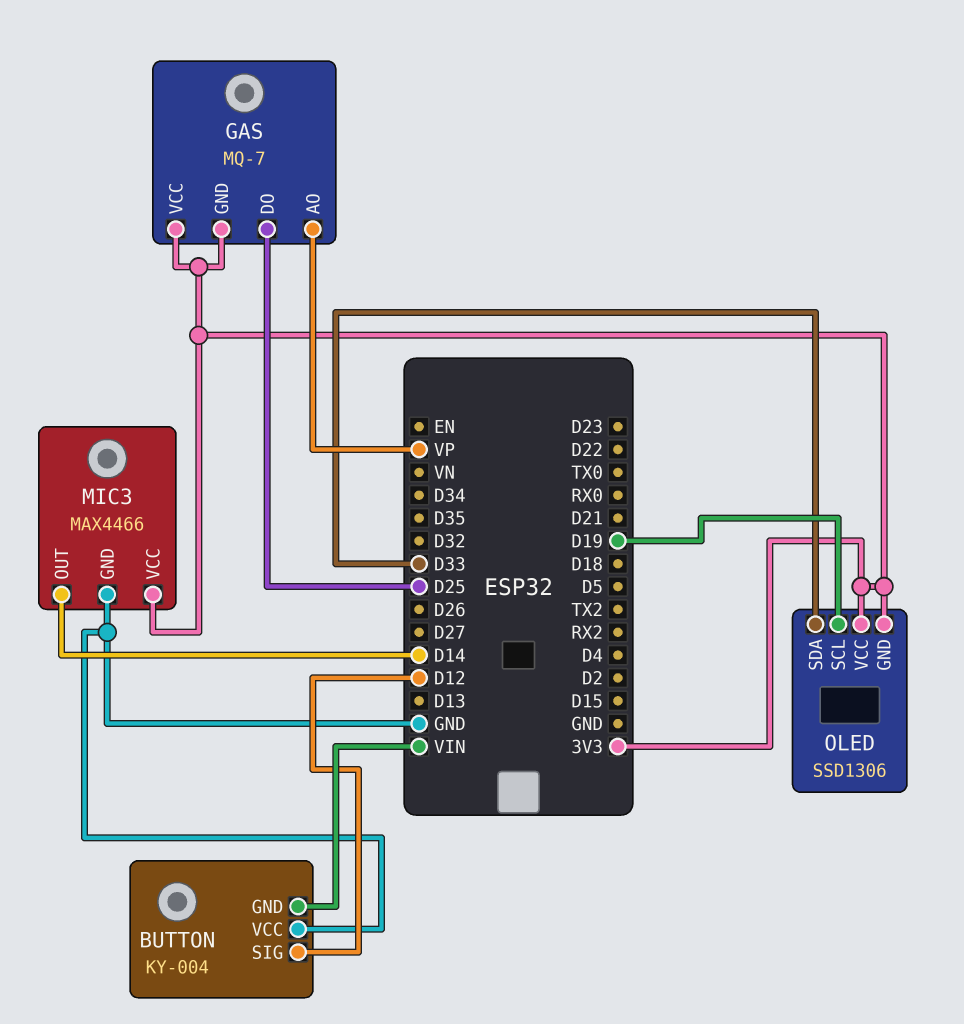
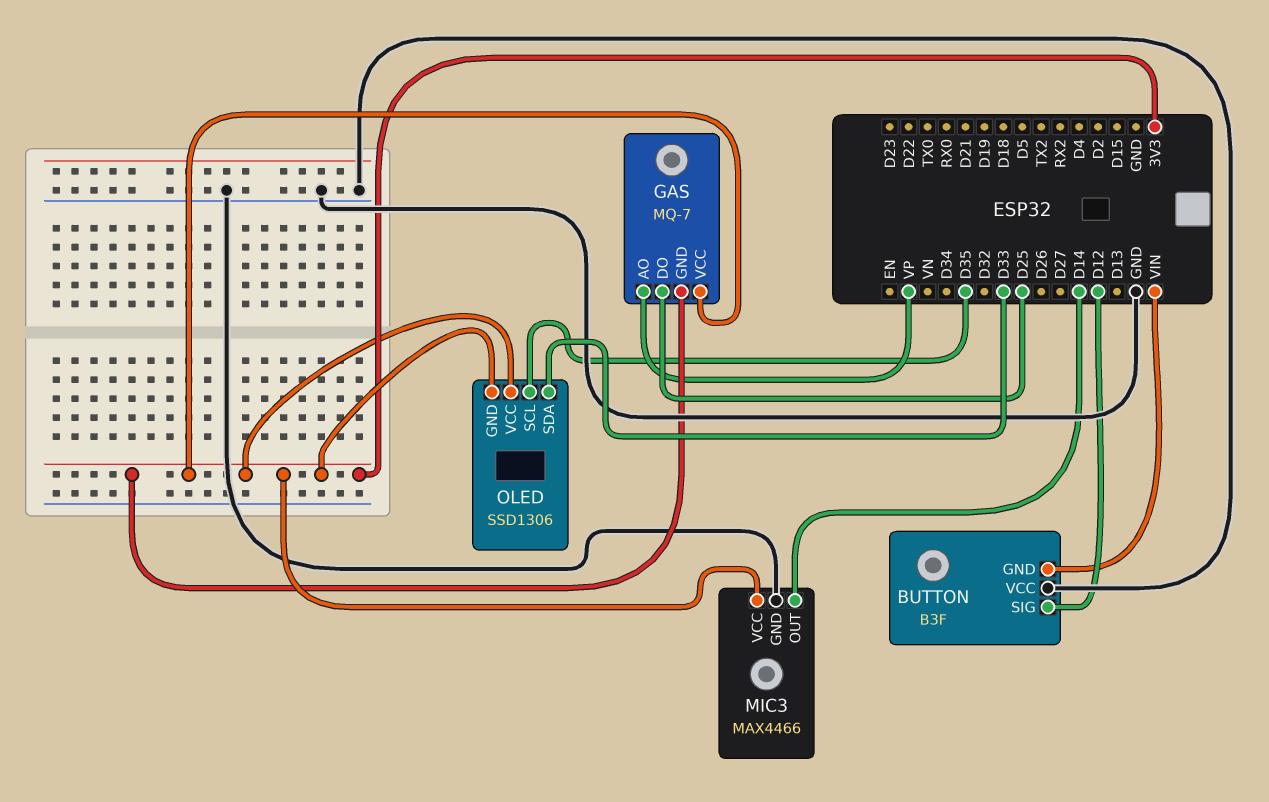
BUTTON: KY-004 -> B3F
OLED pin SCL: D19 -> D35

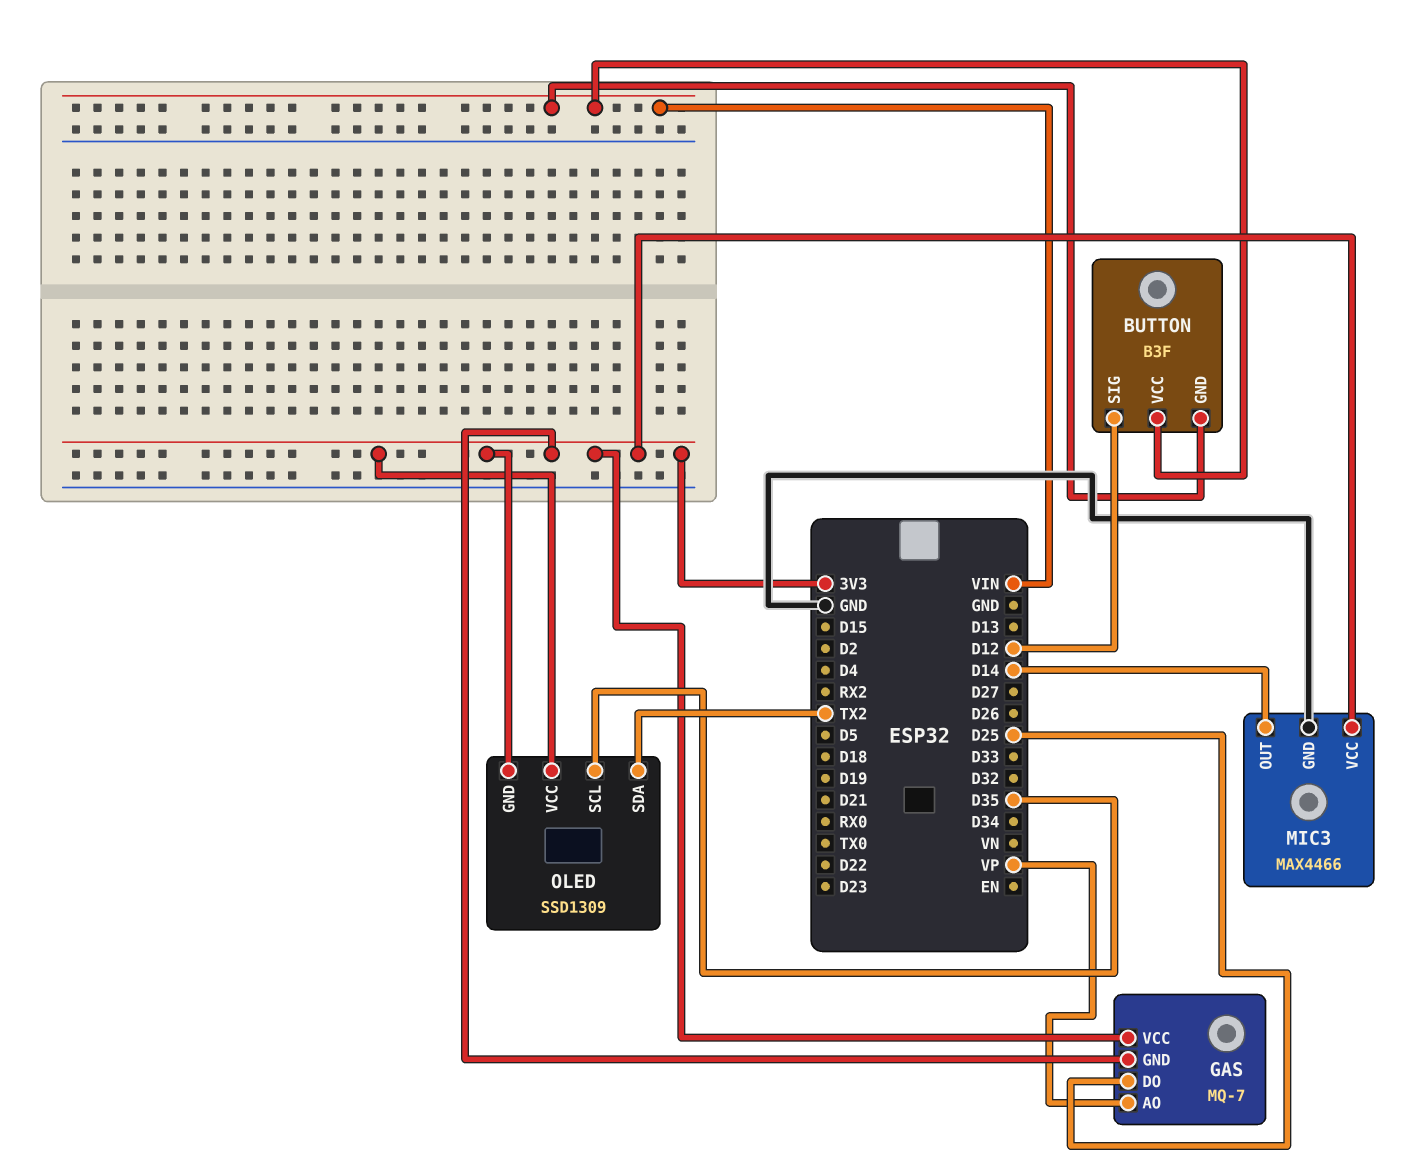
BUTTON pin VCC: GND -> VIN
OLED: SSD1306 -> SSD1309
OLED pin SDA: D33 -> TX2

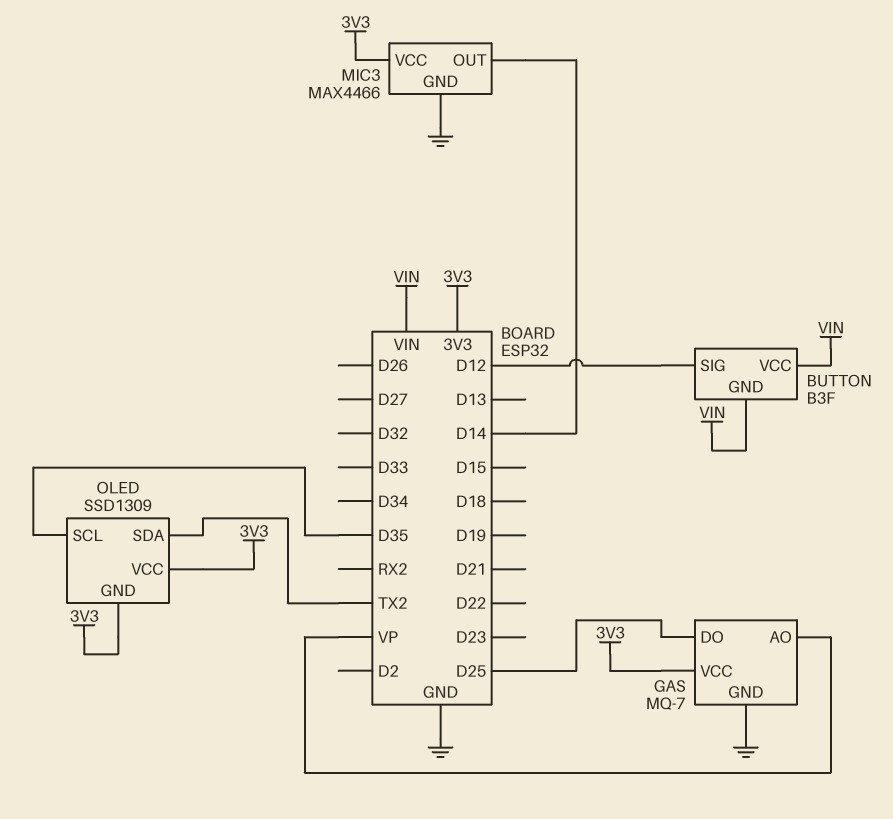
GAS pin GND: 3V3 -> GND

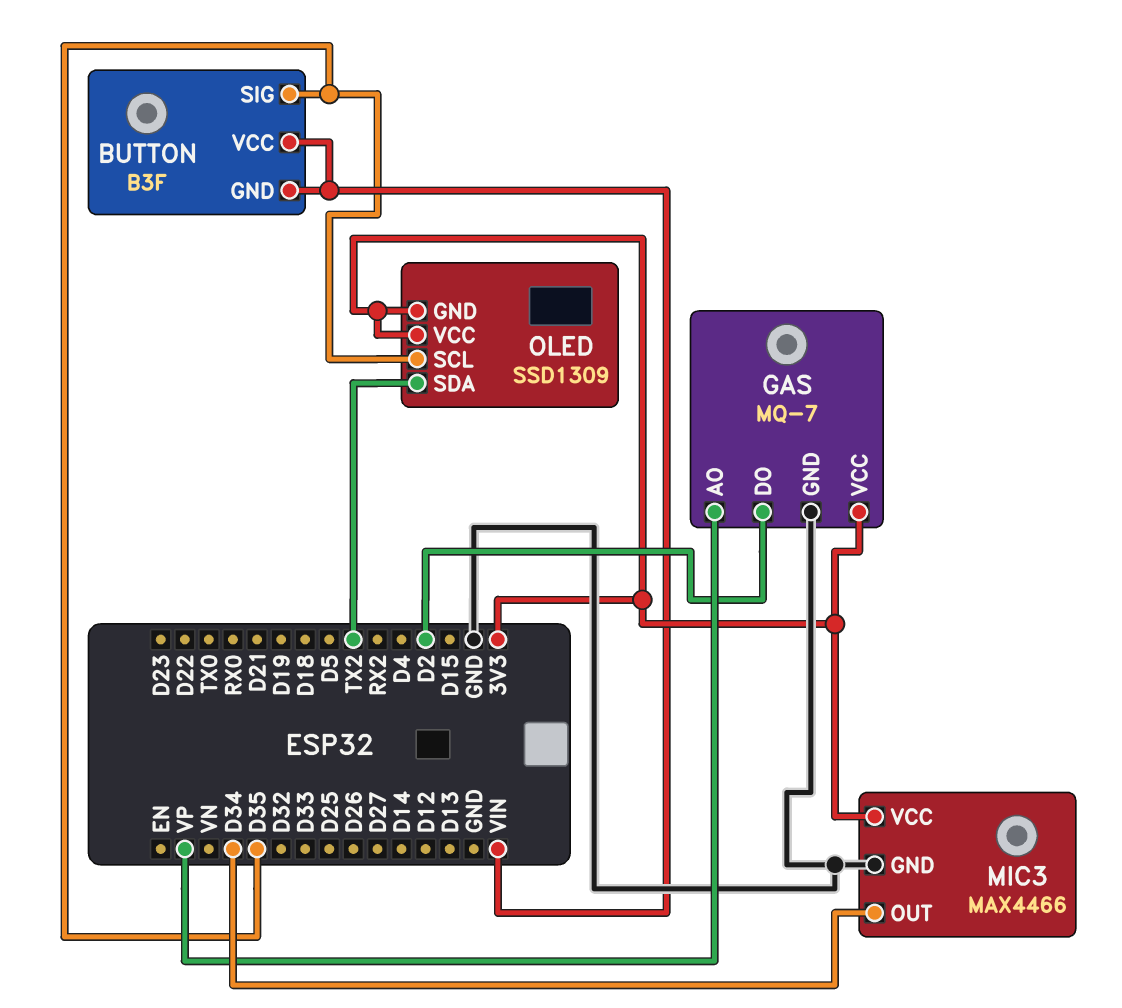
BUTTON pin SIG: D12 -> D35
GAS pin DO: D25 -> D2
MIC3 pin OUT: D14 -> D34

